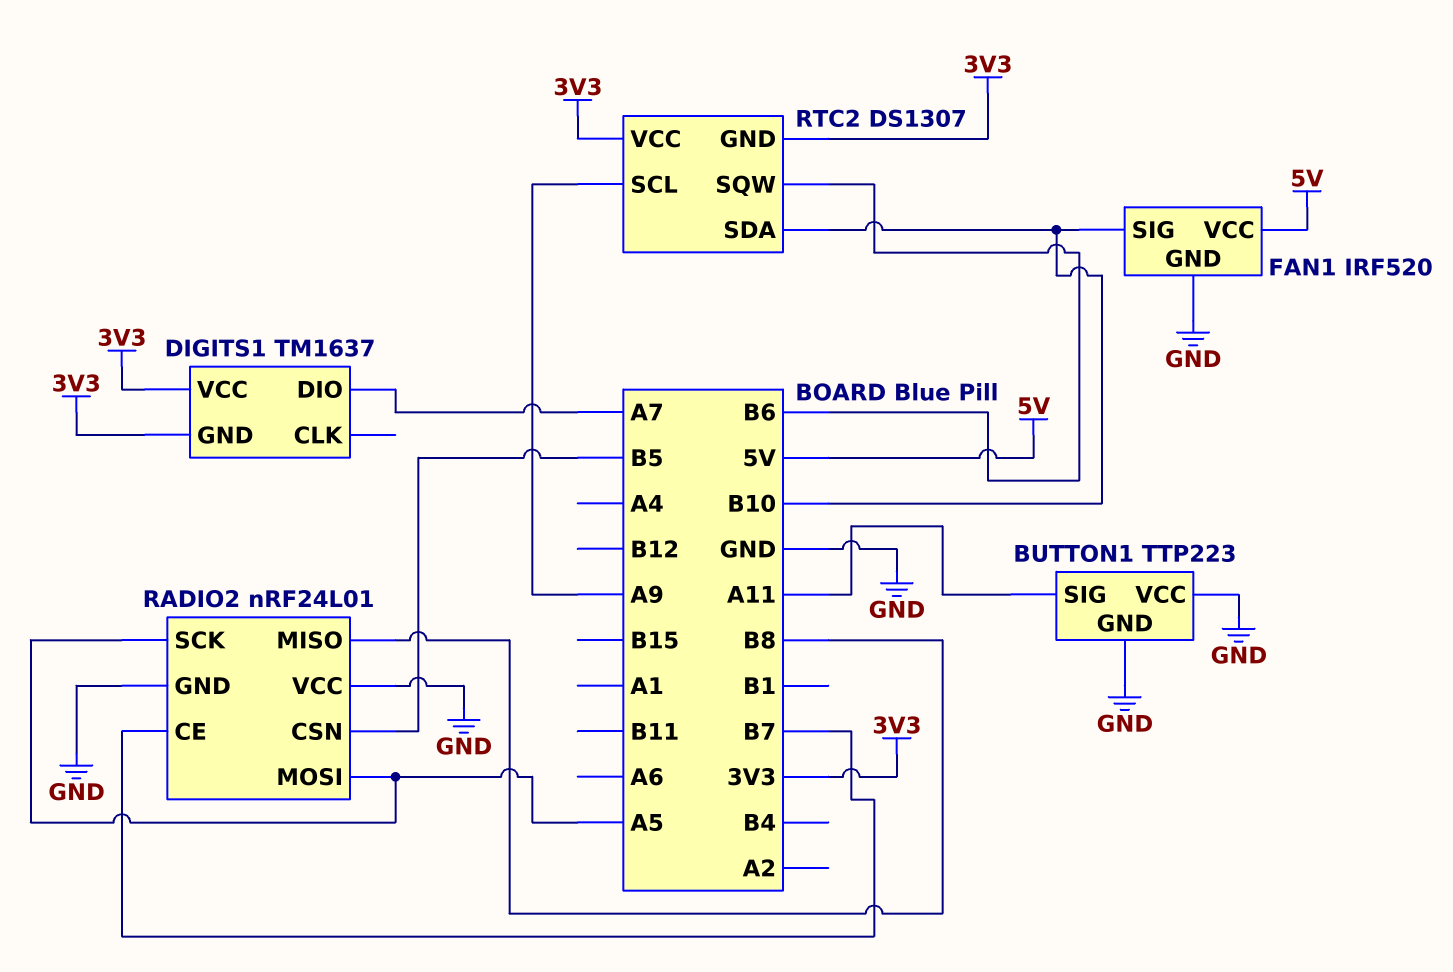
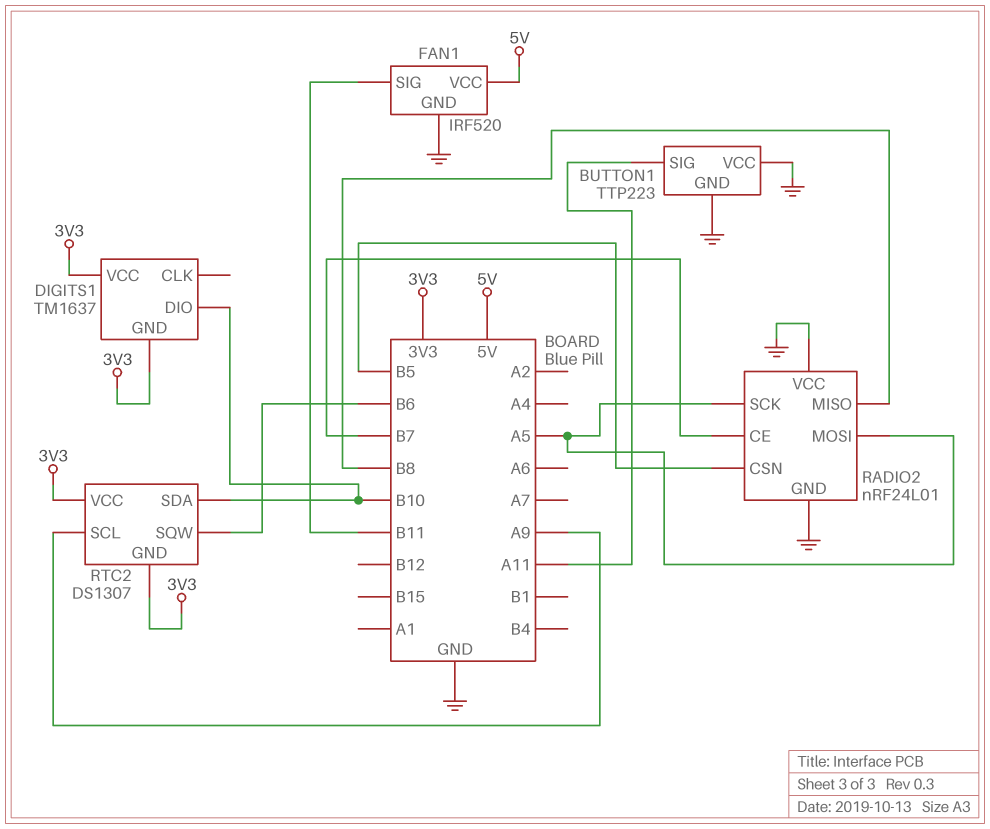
DIGITS1 pin DIO: A7 -> B10
FAN1 pin SIG: B10 -> B11

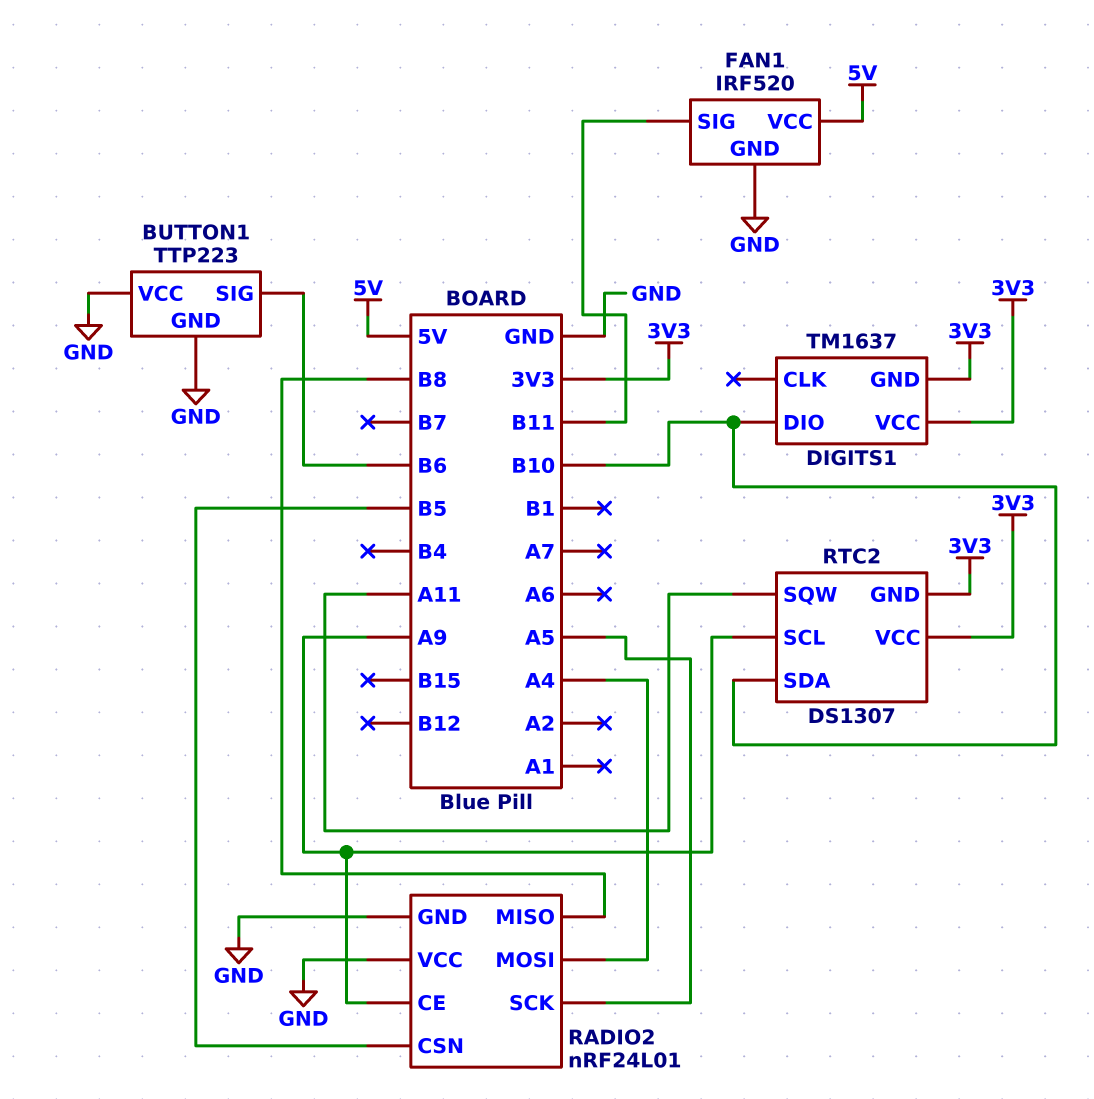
BUTTON1 pin SIG: A11 -> B6
RADIO2 pin CE: B7 -> A9
RADIO2 pin MOSI: A5 -> A4
RTC2 pin SQW: B6 -> A11

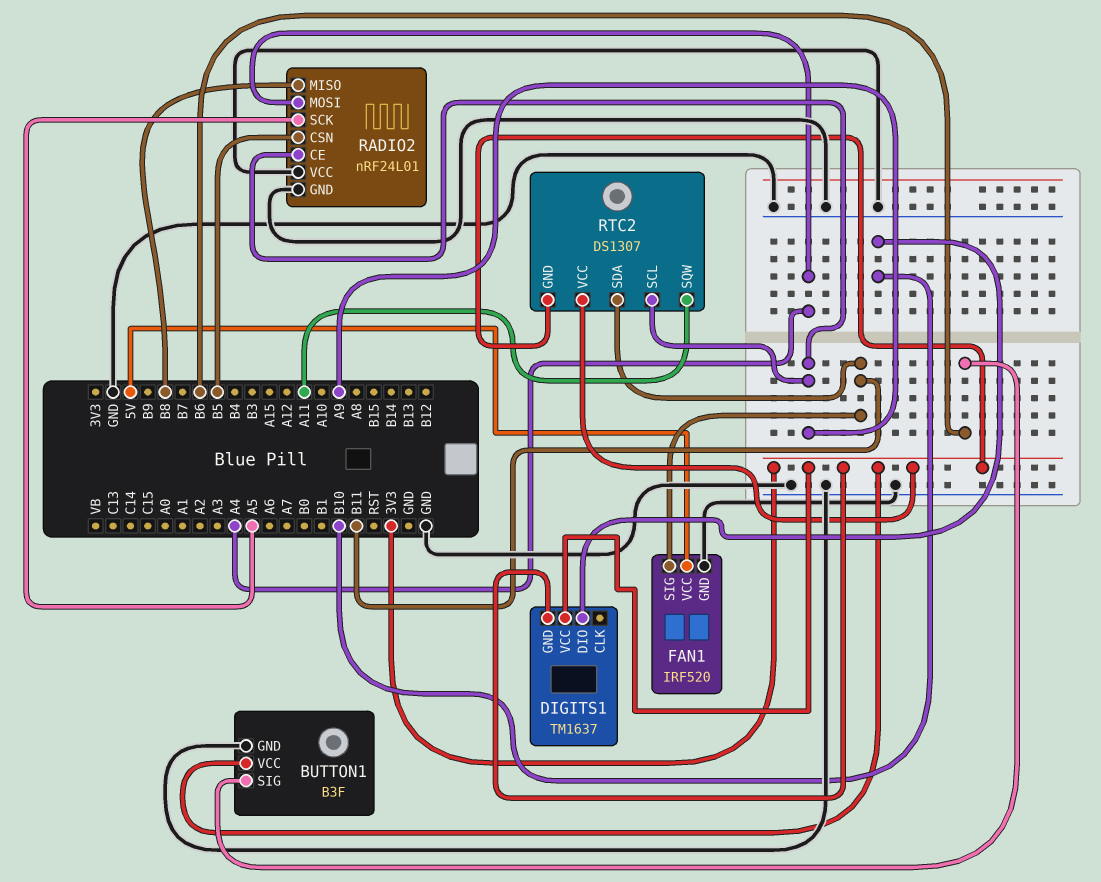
BUTTON1: TTP223 -> B3F
BUTTON1 pin VCC: GND -> 3V3
RTC2 pin SDA: B10 -> B11

